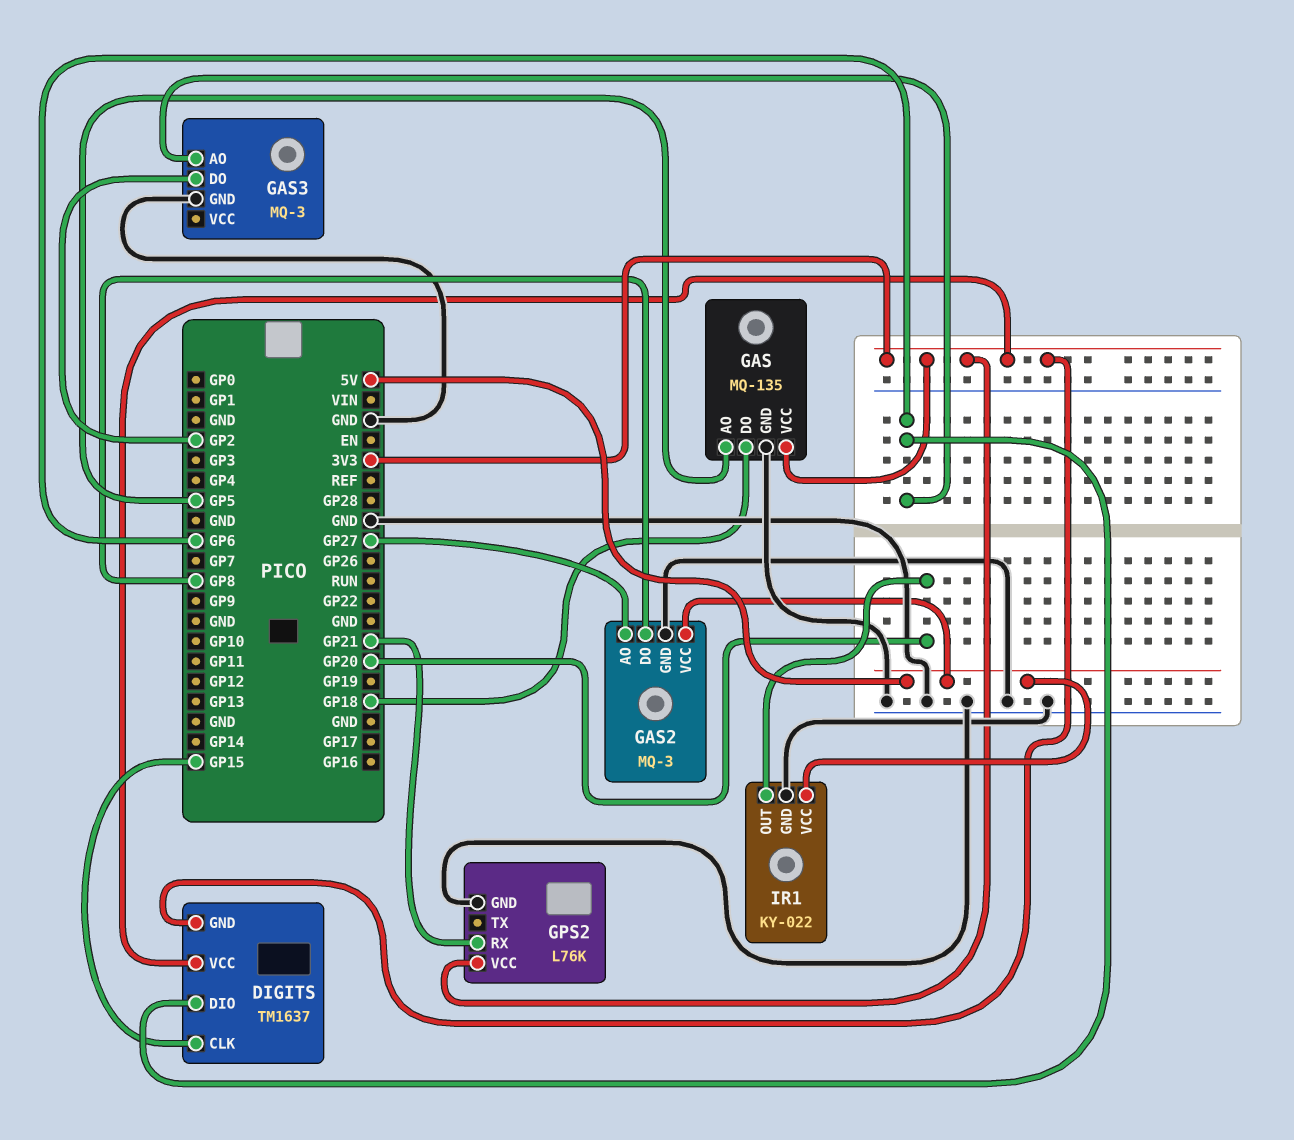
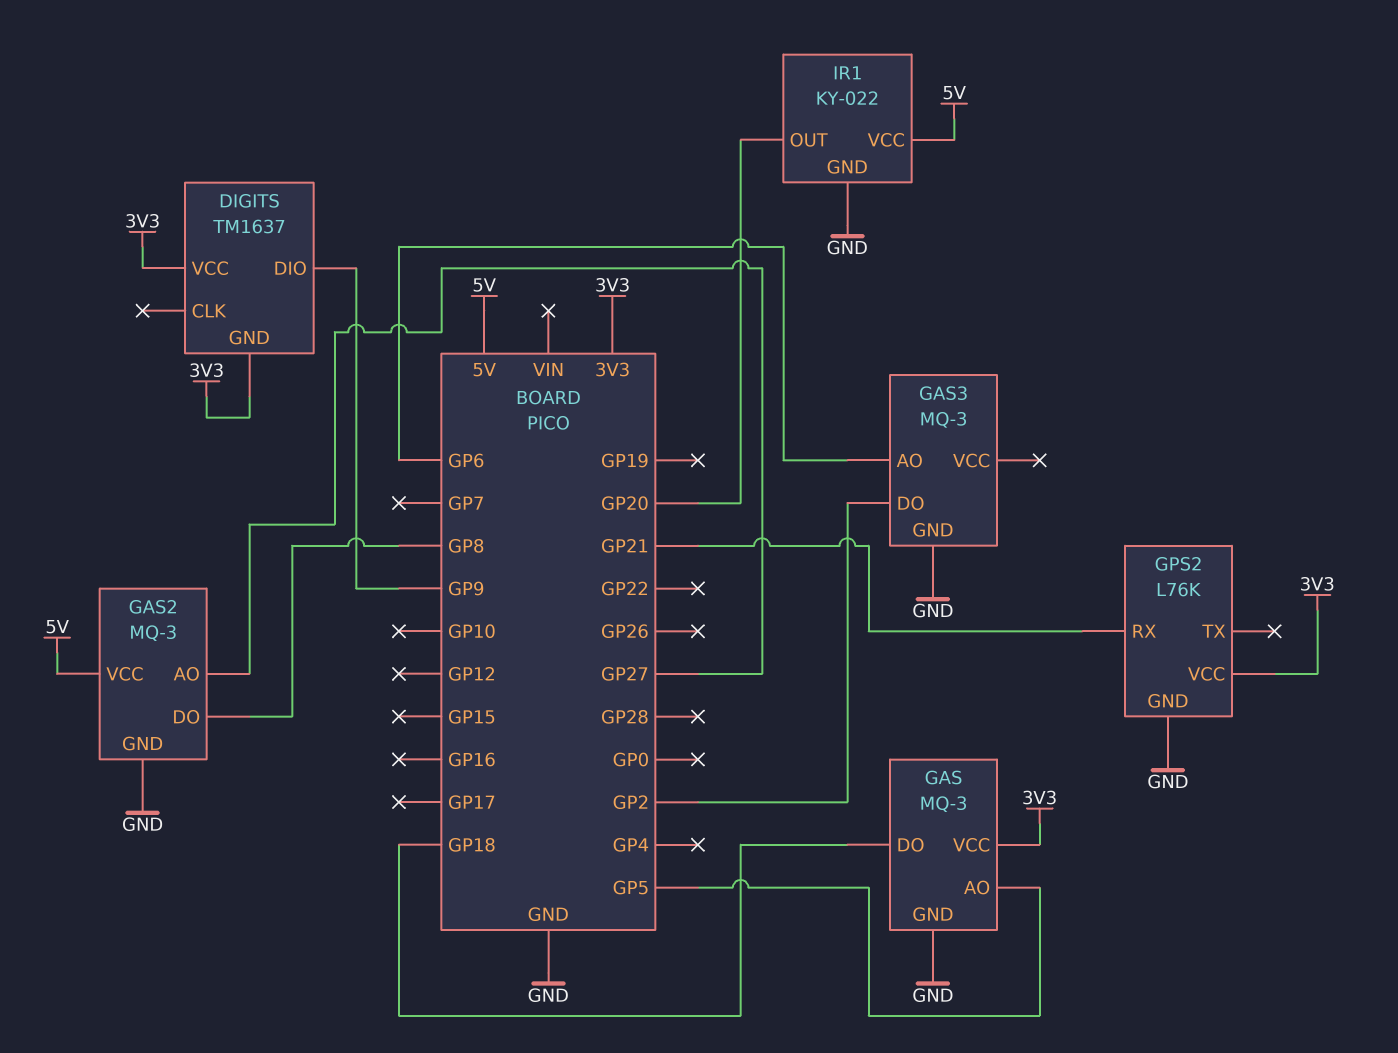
DIGITS pin CLK: GP15 -> none
DIGITS pin DIO: GP6 -> GP9
GAS: MQ-135 -> MQ-3

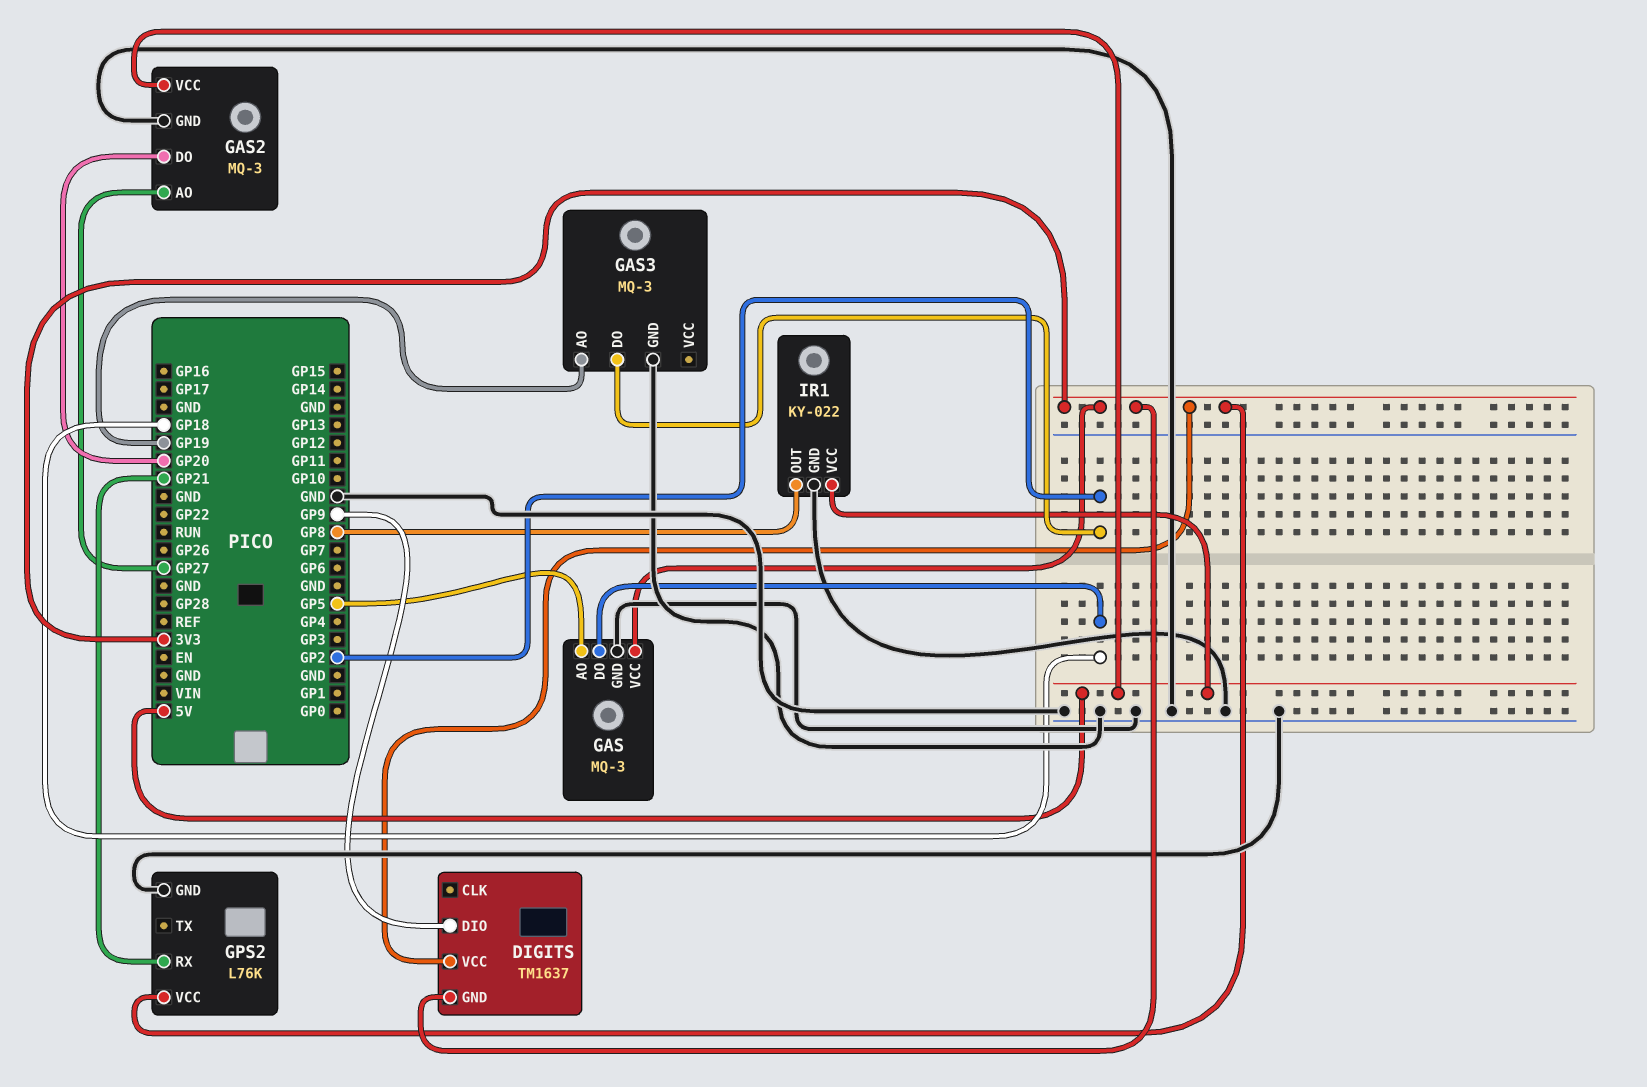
GAS2 pin DO: GP8 -> GP20
GAS3 pin AO: GP6 -> GP19
IR1 pin OUT: GP20 -> GP8

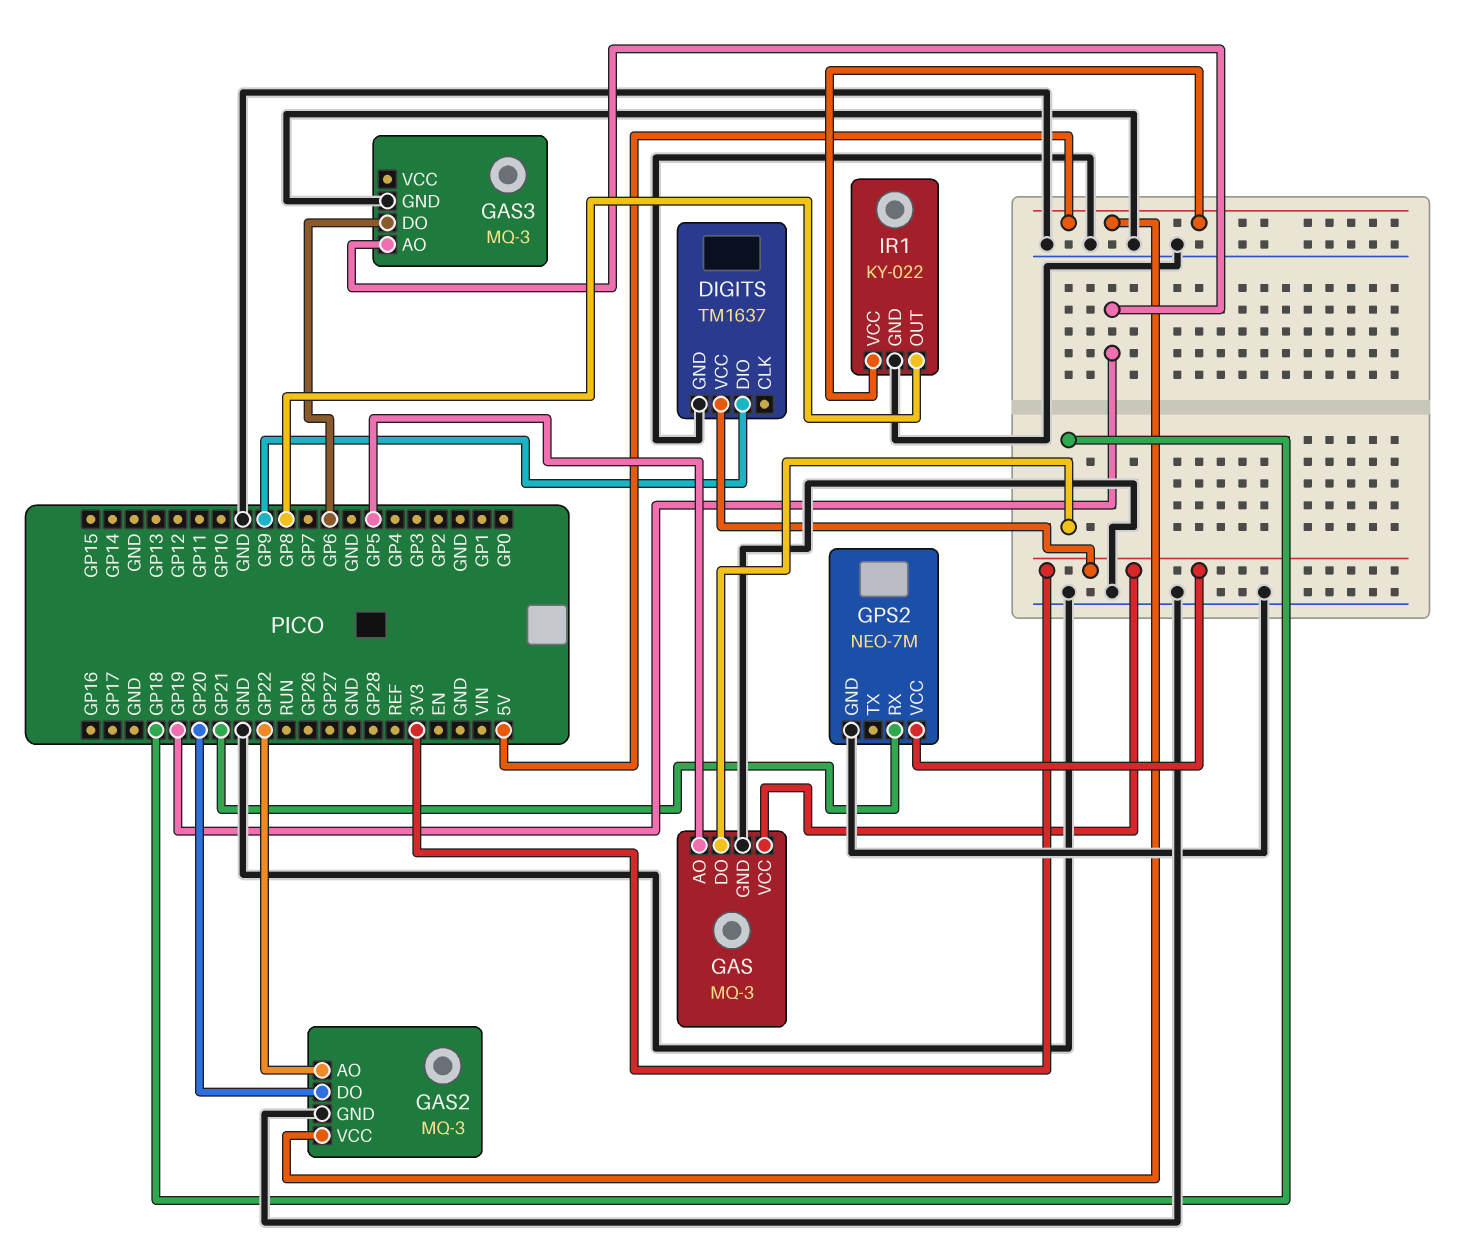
DIGITS pin GND: 3V3 -> GND
GAS2 pin AO: GP27 -> GP22
GAS3 pin DO: GP2 -> GP6
GPS2: L76K -> NEO-7M

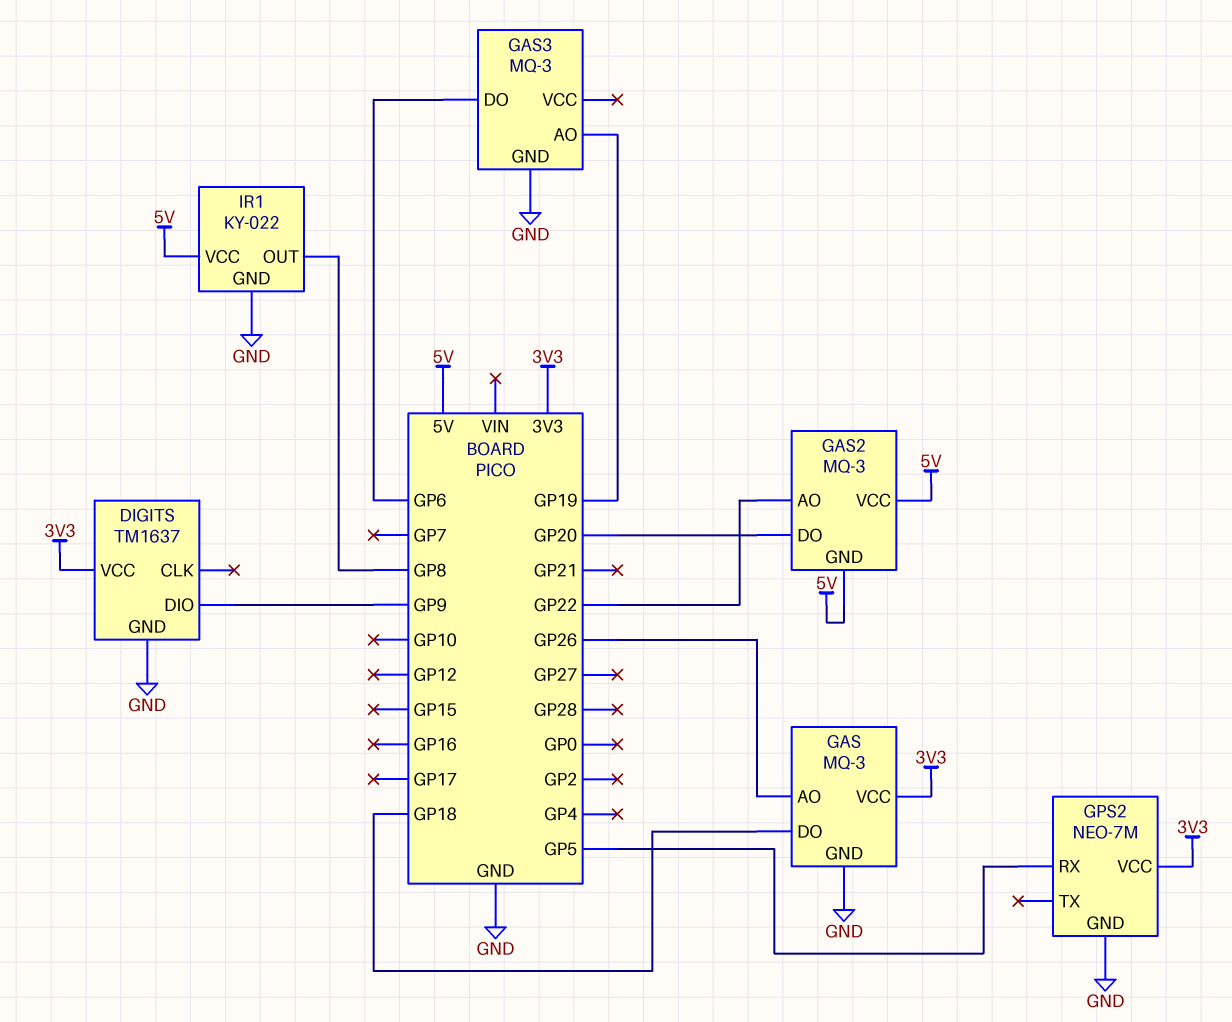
GAS pin AO: GP5 -> GP26
GAS2 pin GND: GND -> 5V
GPS2 pin RX: GP21 -> GP5

